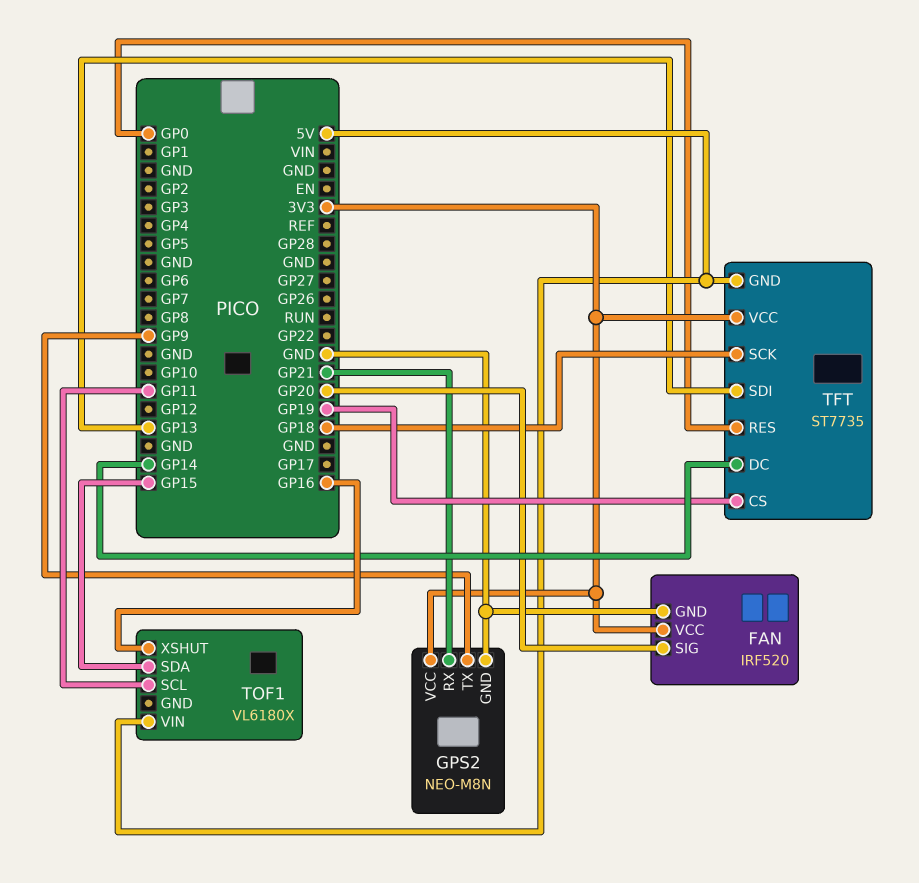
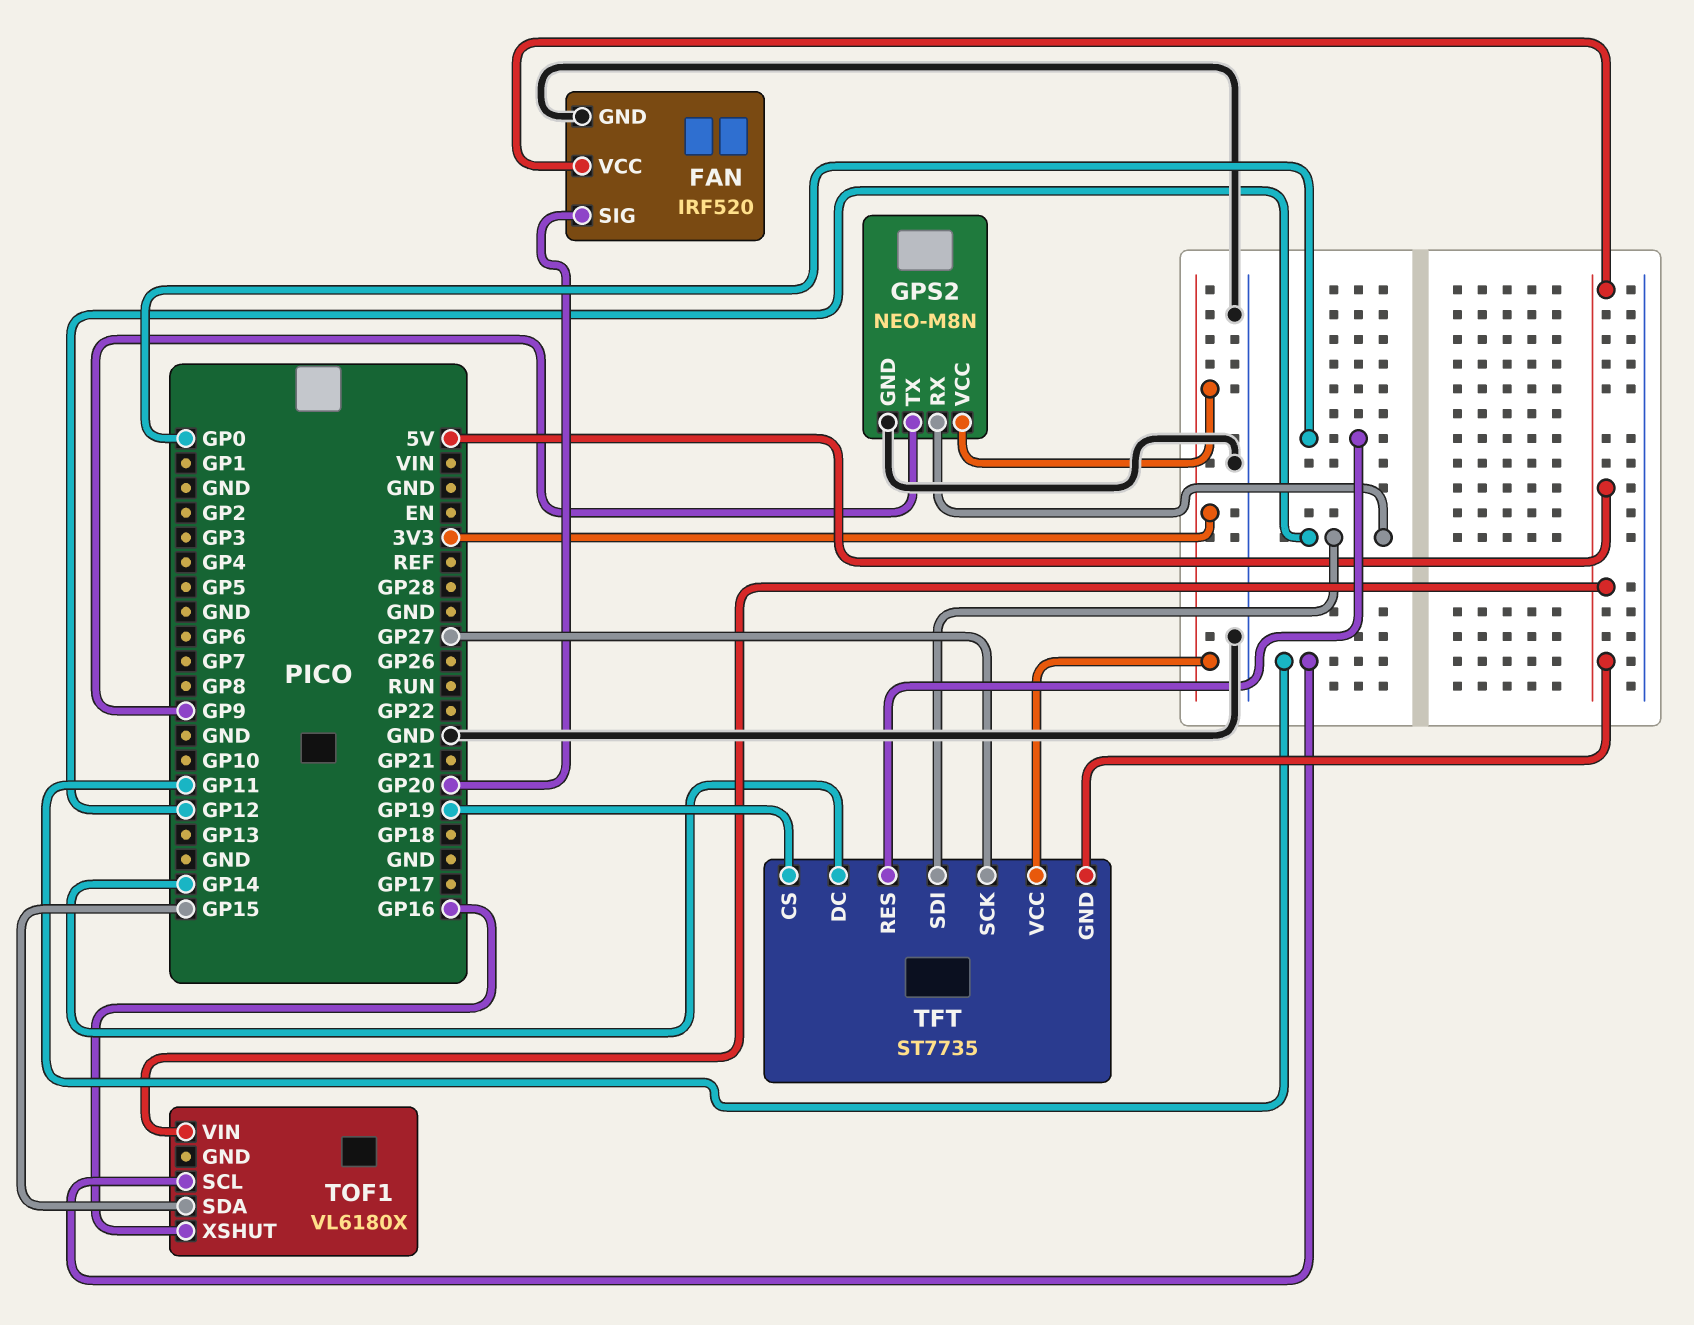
FAN pin VCC: 3V3 -> 5V
GPS2 pin RX: GP21 -> GP12
TFT pin SCK: GP18 -> GP27
TFT pin SDI: GP13 -> GP12

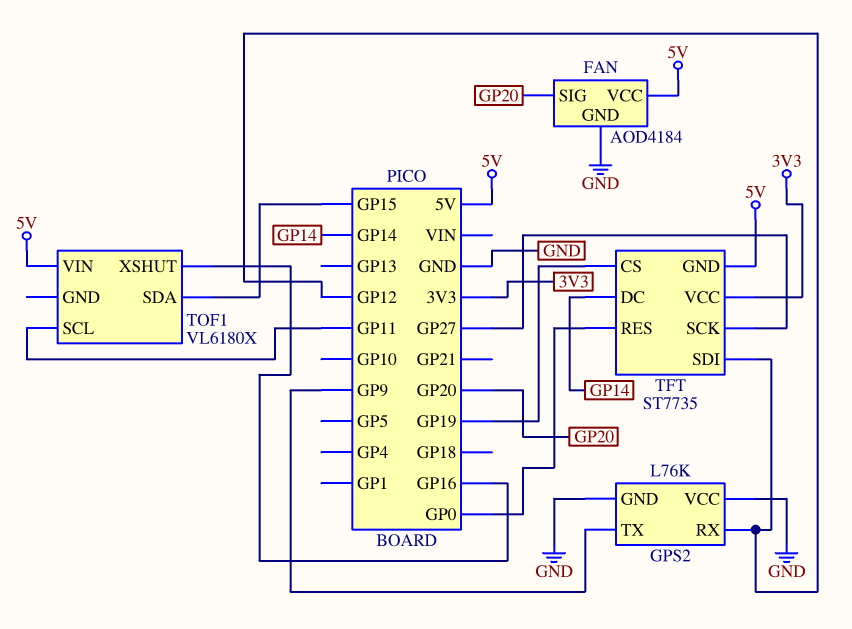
FAN: IRF520 -> AOD4184
GPS2: NEO-M8N -> L76K
GPS2 pin VCC: 3V3 -> GND

